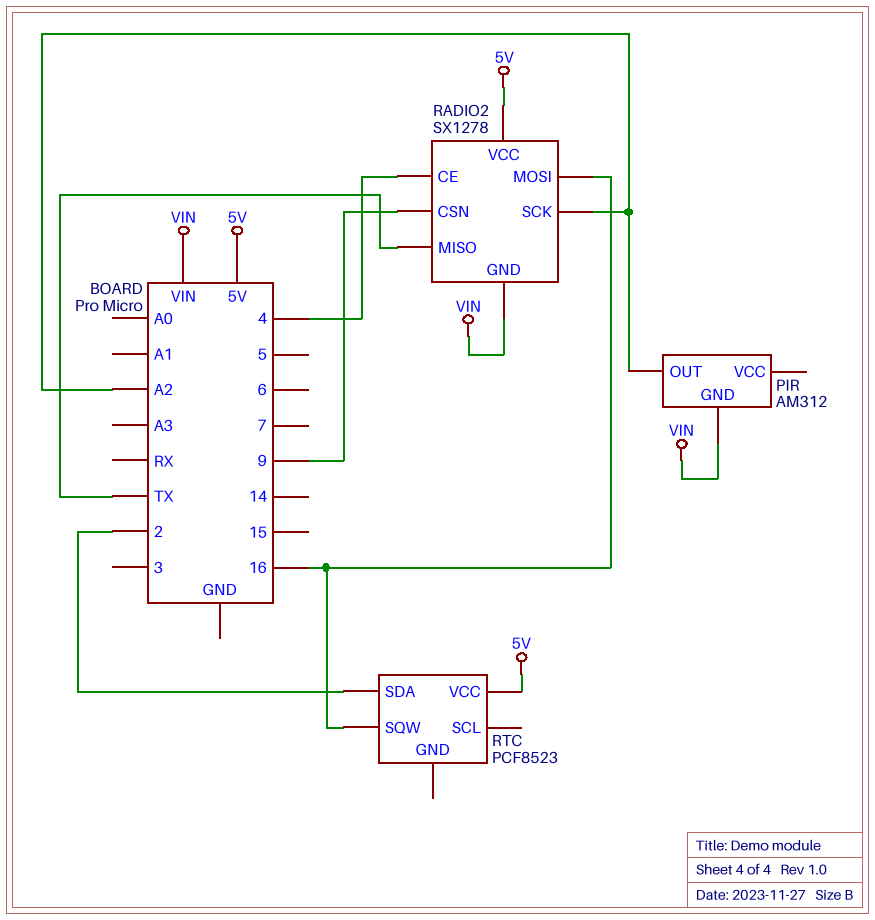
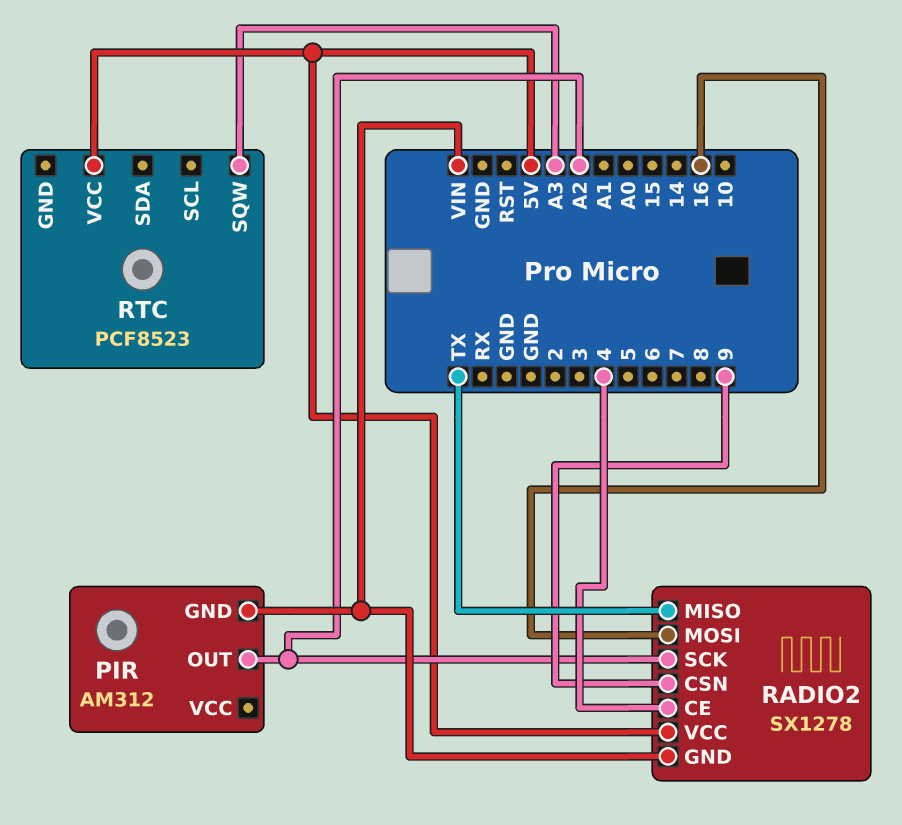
RTC pin SDA: 2 -> none
RTC pin SQW: 16 -> A3

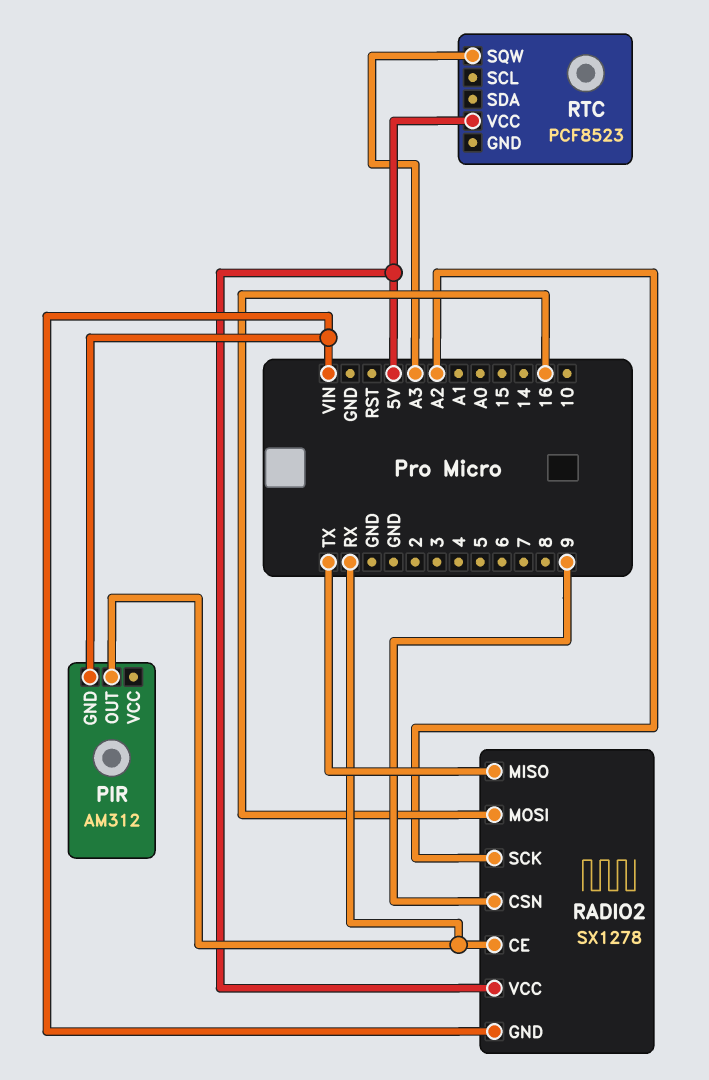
PIR pin OUT: A2 -> RX
RADIO2 pin CE: 4 -> RX

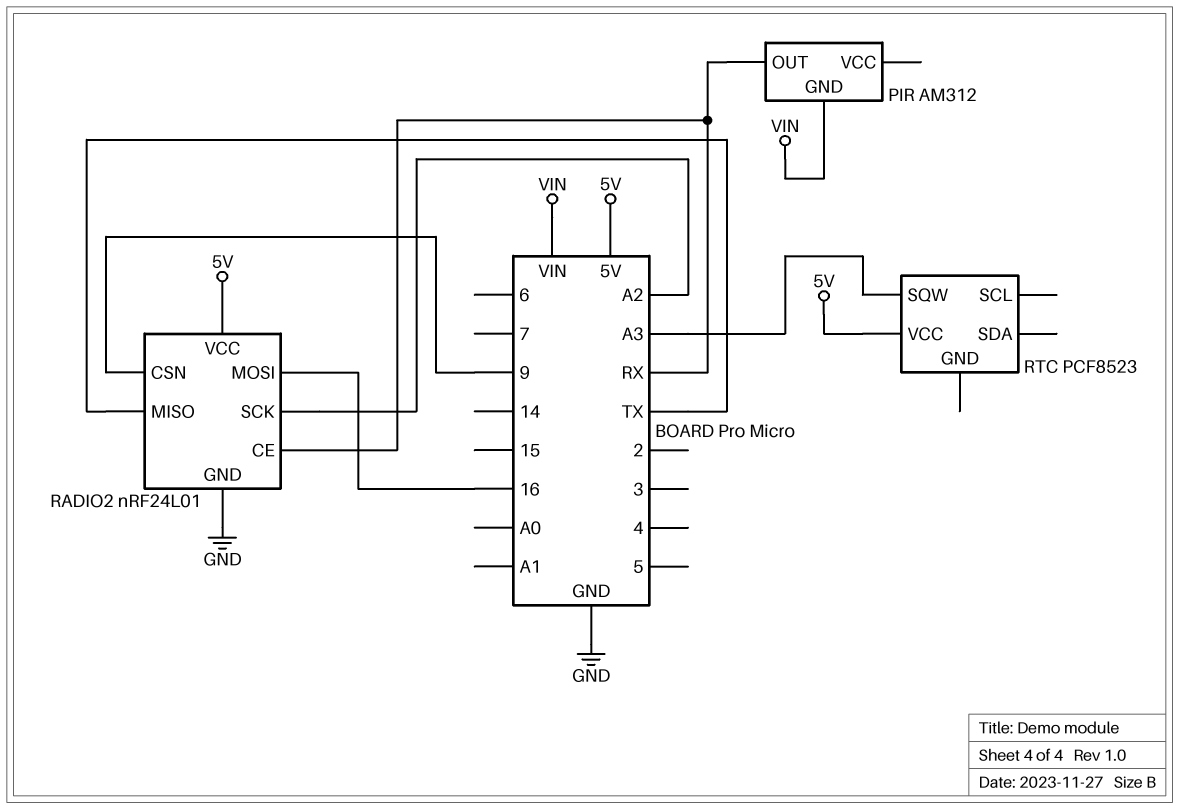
RADIO2: SX1278 -> nRF24L01
RADIO2 pin GND: VIN -> GND

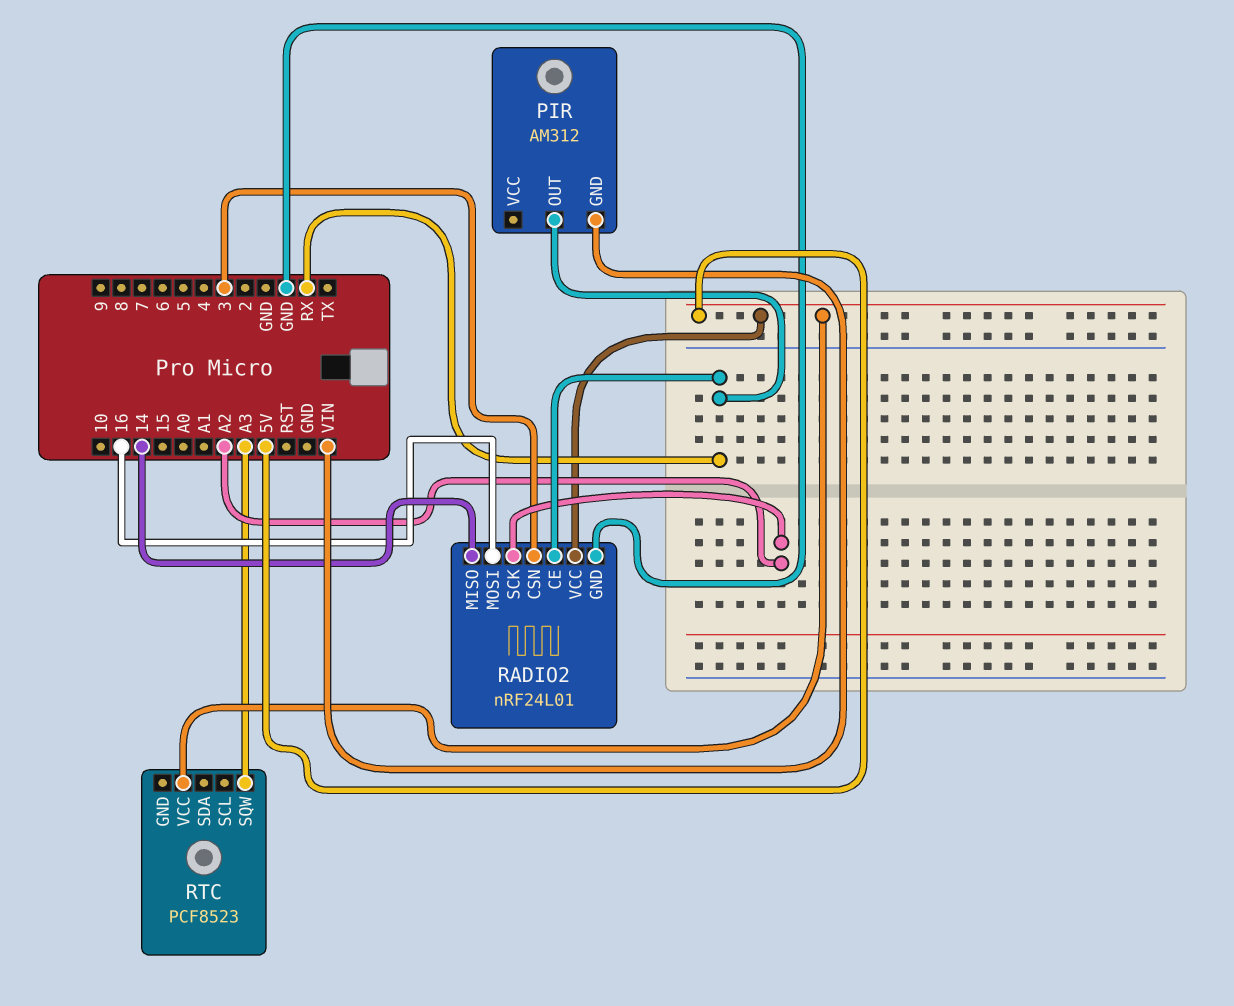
RADIO2 pin CSN: 9 -> 3
RADIO2 pin MISO: TX -> 14

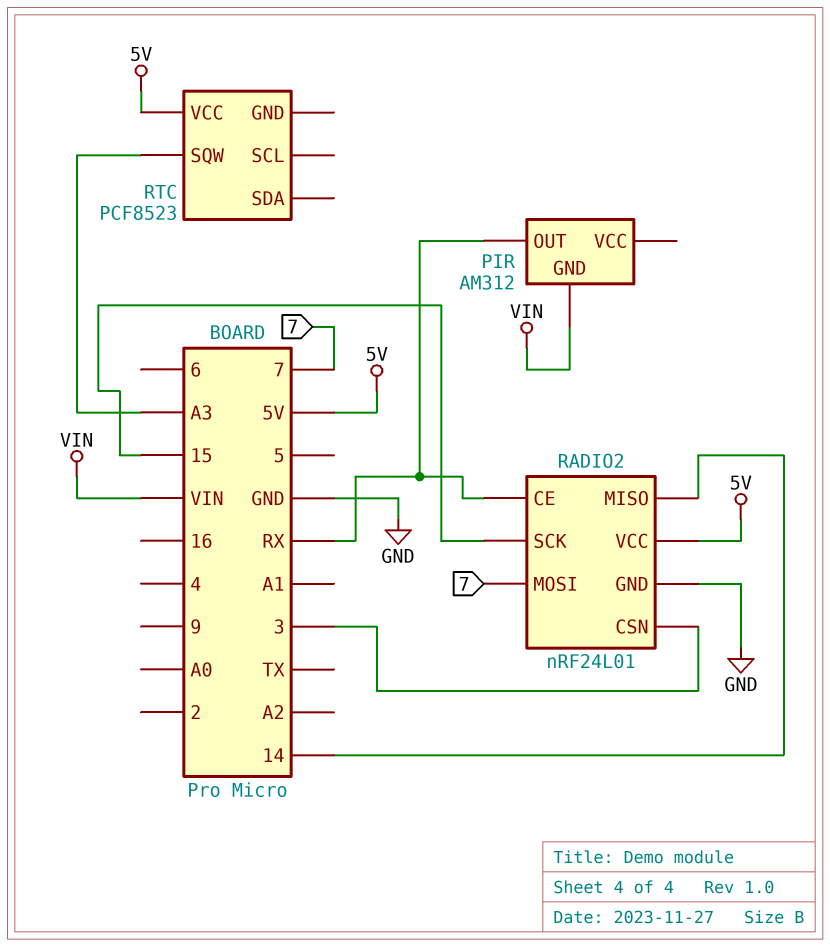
RADIO2 pin MOSI: 16 -> 7
RADIO2 pin SCK: A2 -> 15

